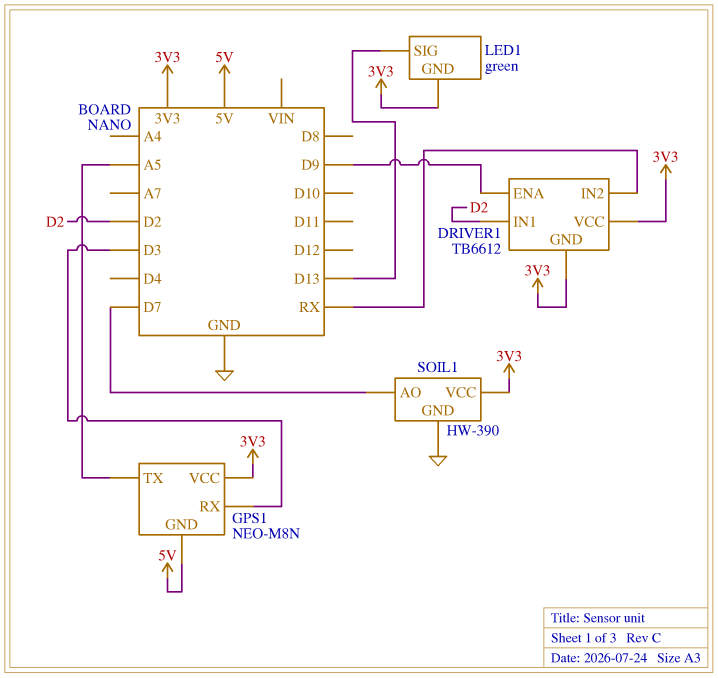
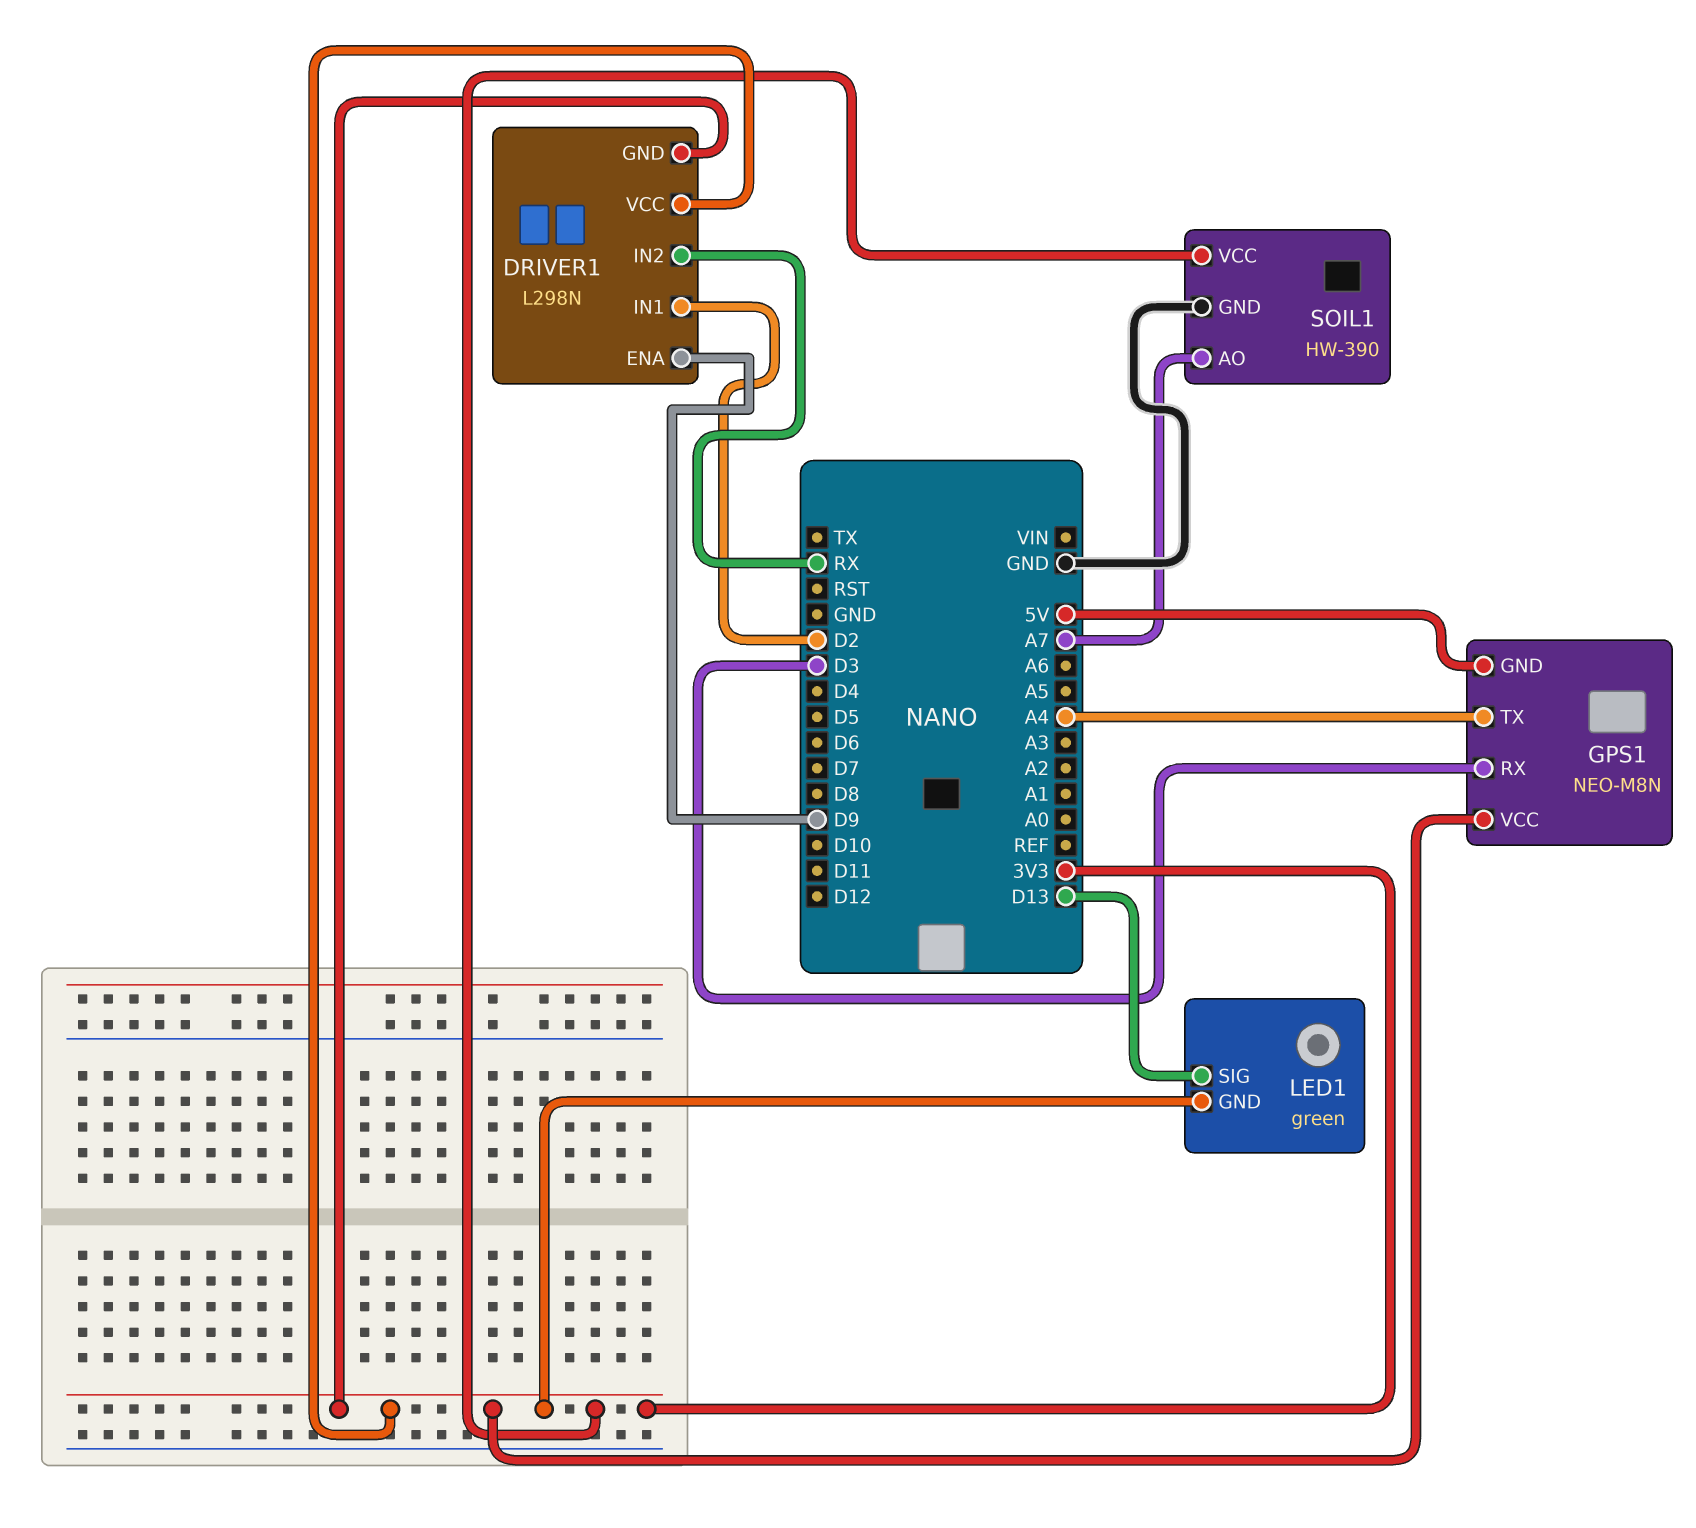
DRIVER1: TB6612 -> L298N
GPS1 pin TX: A5 -> A4
SOIL1 pin AO: D7 -> A7

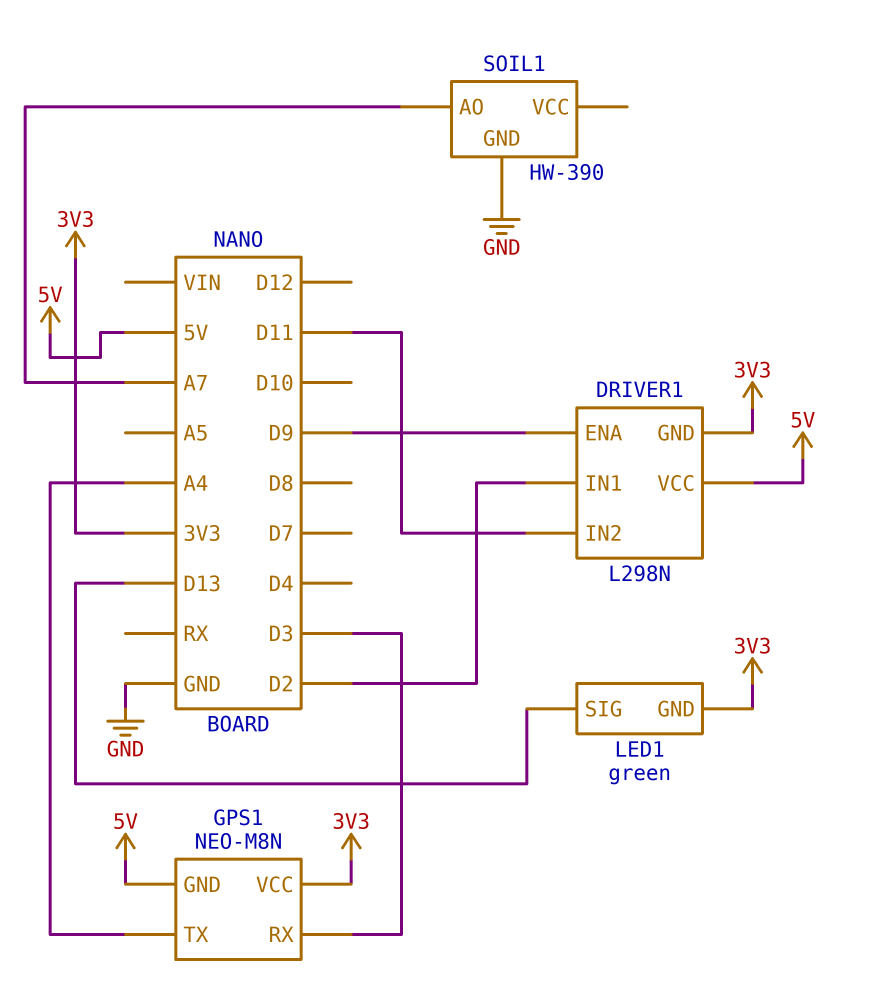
DRIVER1 pin IN2: RX -> D11
DRIVER1 pin VCC: 3V3 -> 5V
SOIL1 pin VCC: 3V3 -> none

